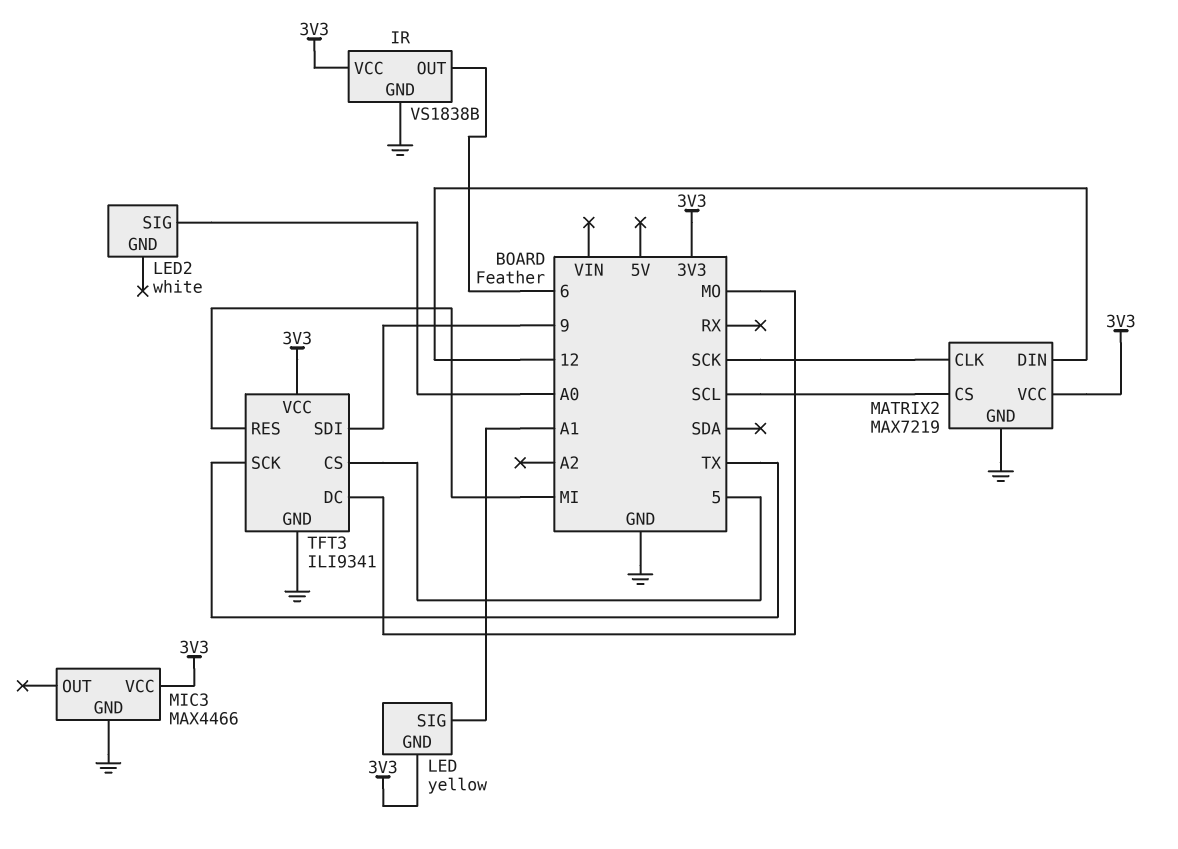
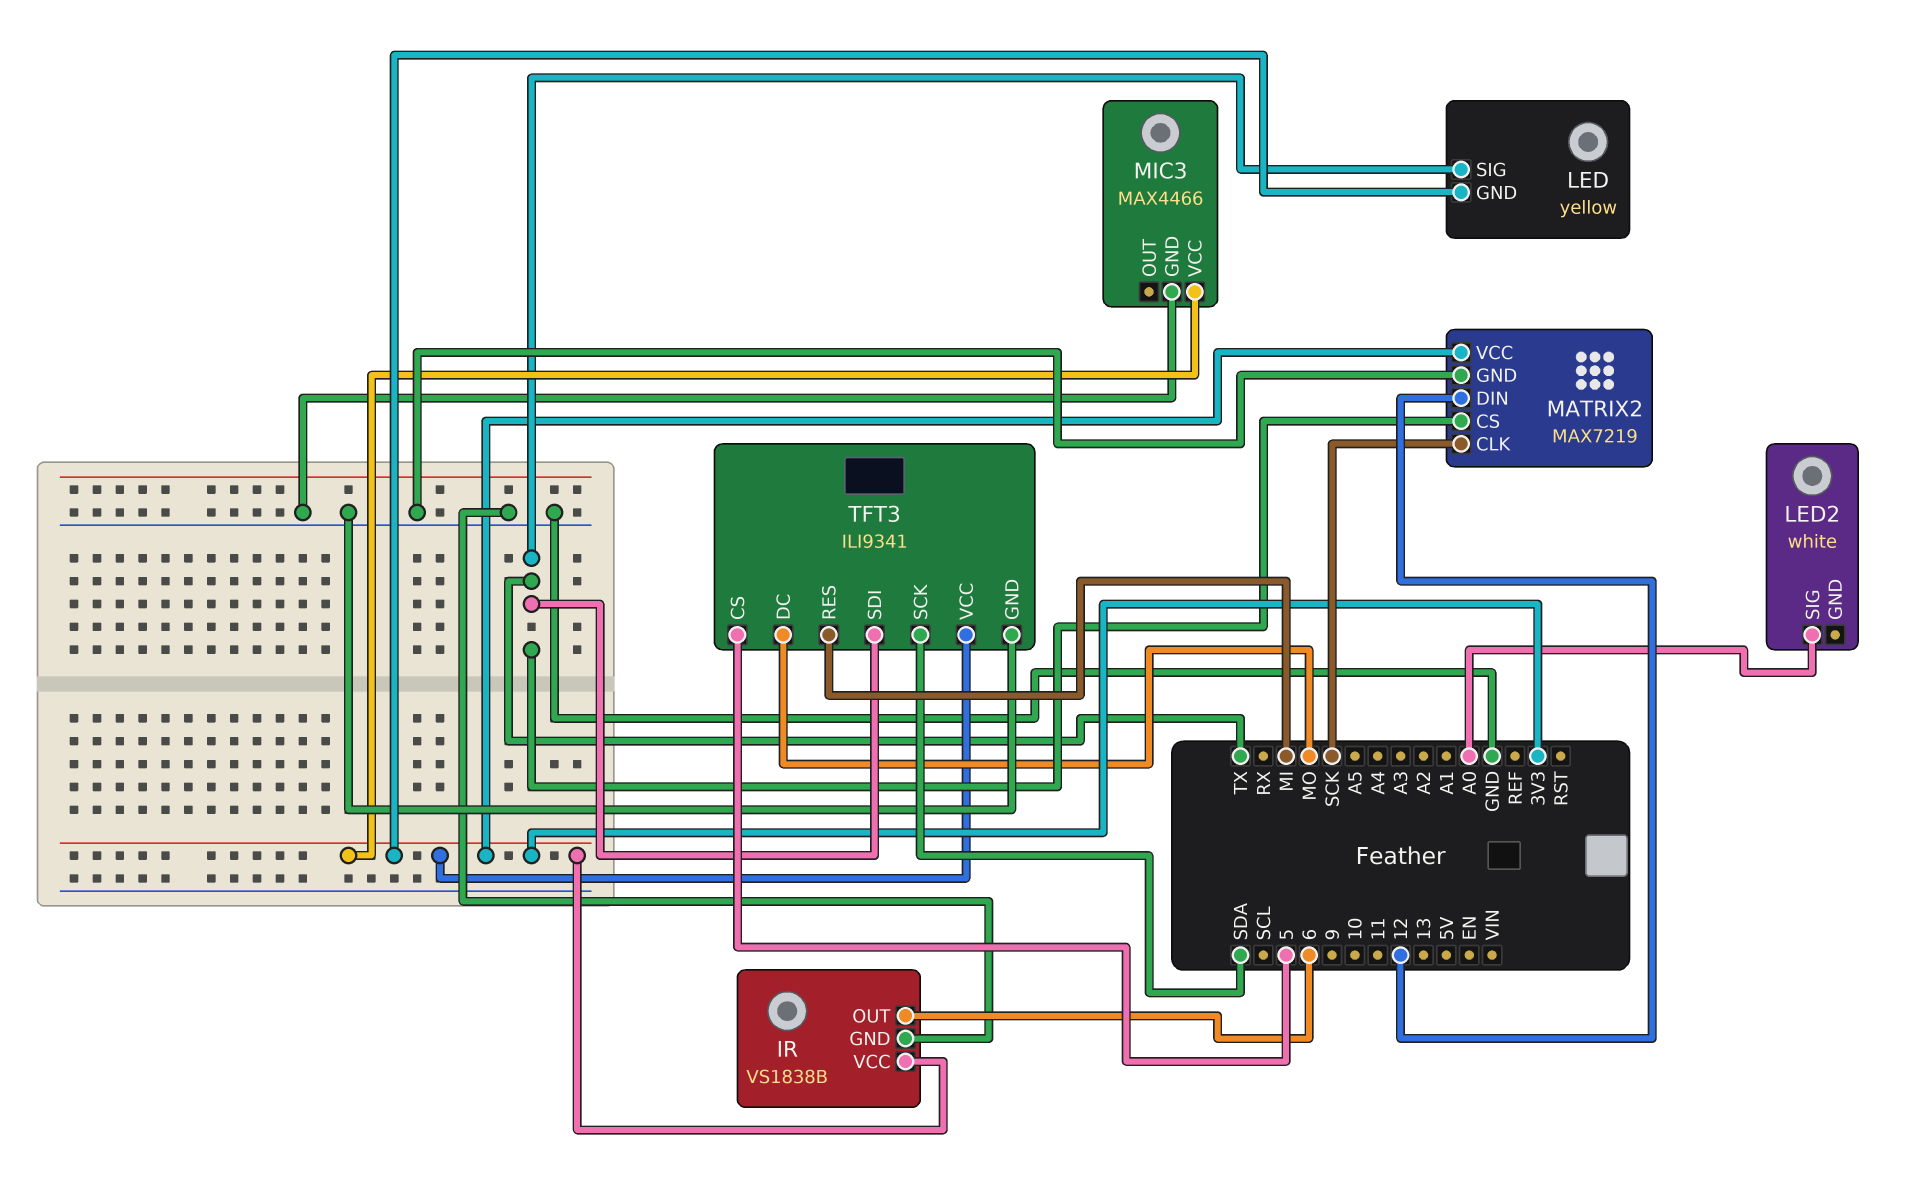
LED pin SIG: A1 -> TX
MATRIX2 pin CS: SCL -> TX
TFT3 pin SCK: TX -> SDA
TFT3 pin SDI: 9 -> TX

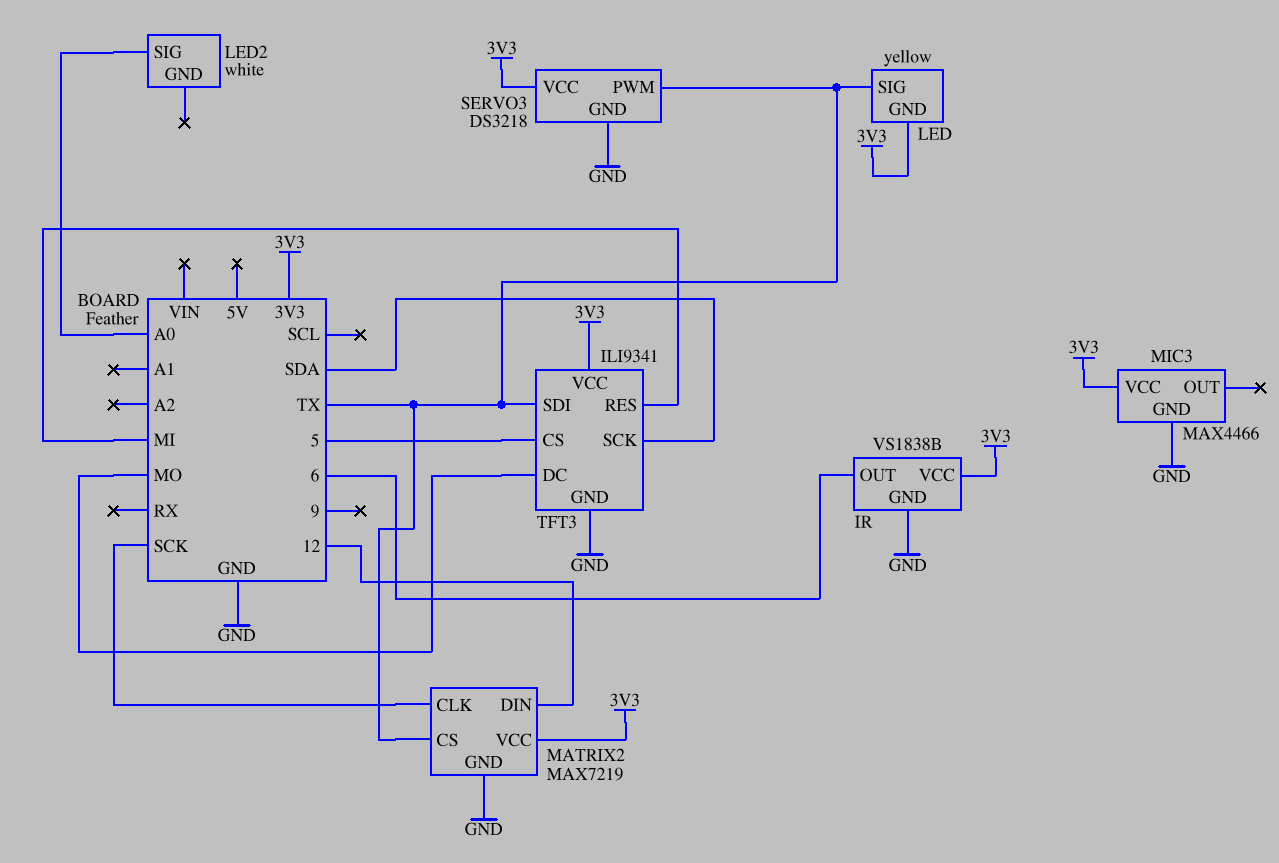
SERVO3: none -> DS3218
SERVO3 pin GND: none -> GND
SERVO3 pin PWM: none -> TX
SERVO3 pin VCC: none -> 3V3

